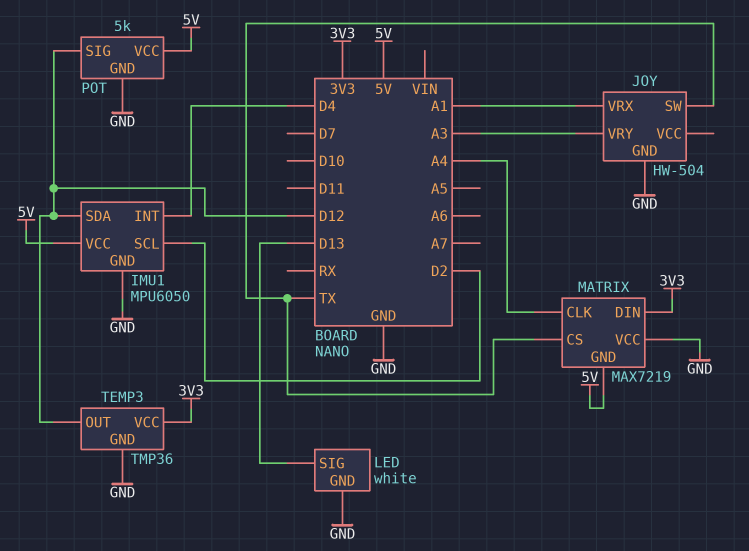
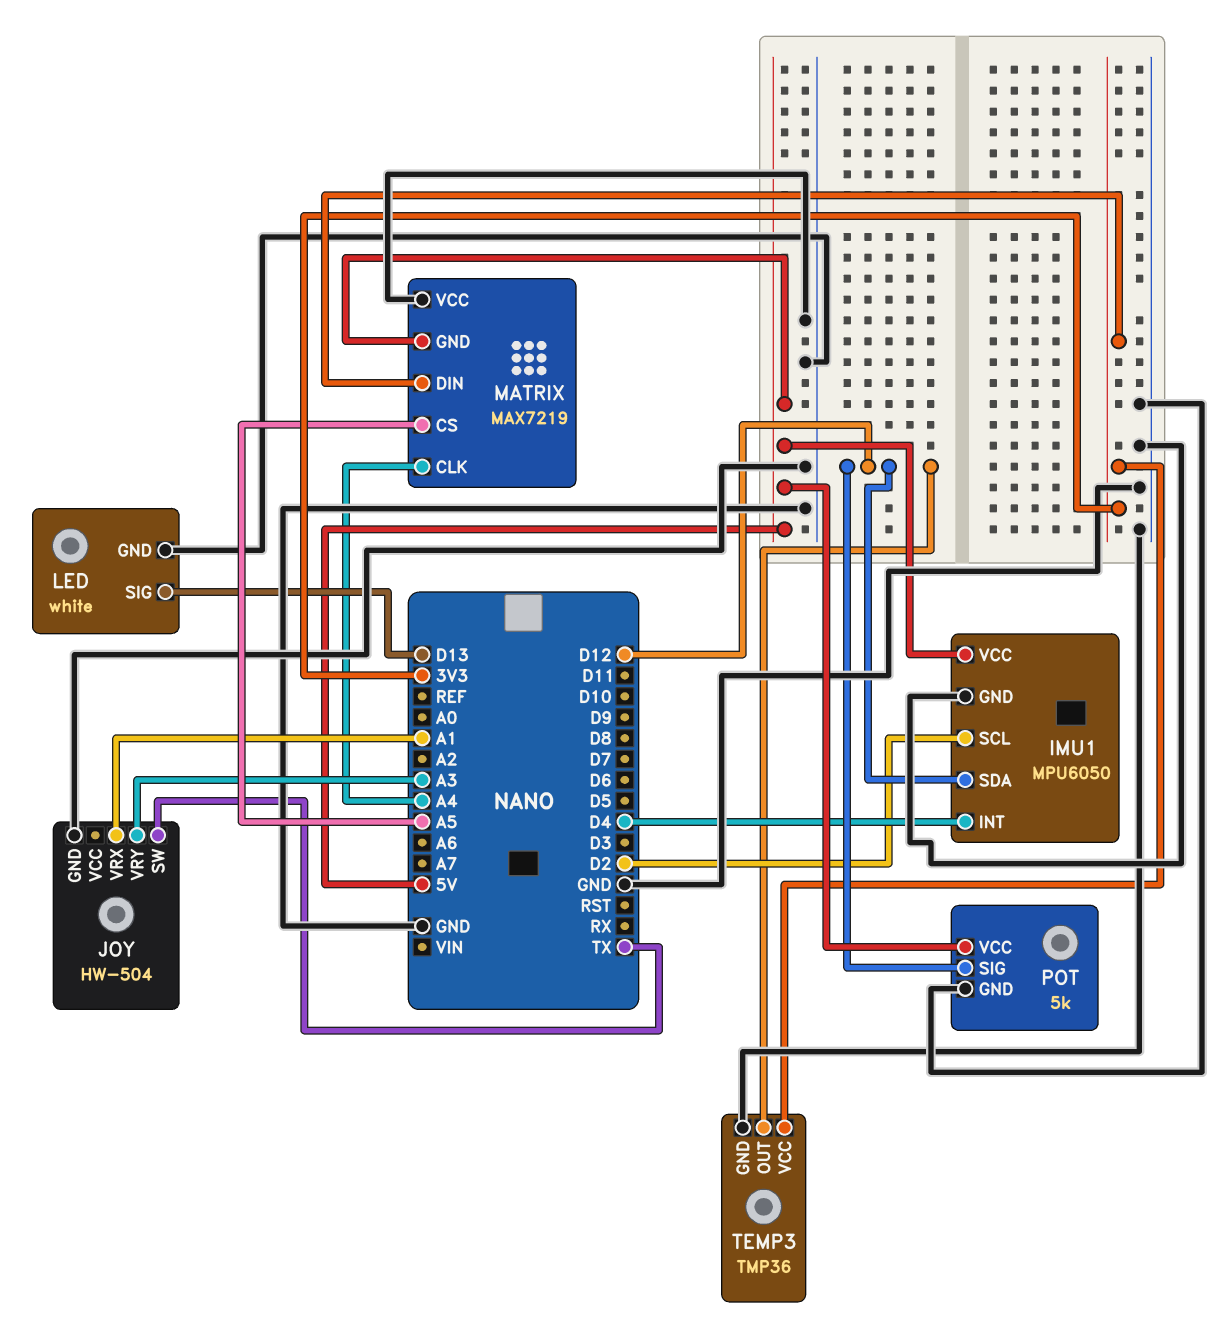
MATRIX pin CS: TX -> A5

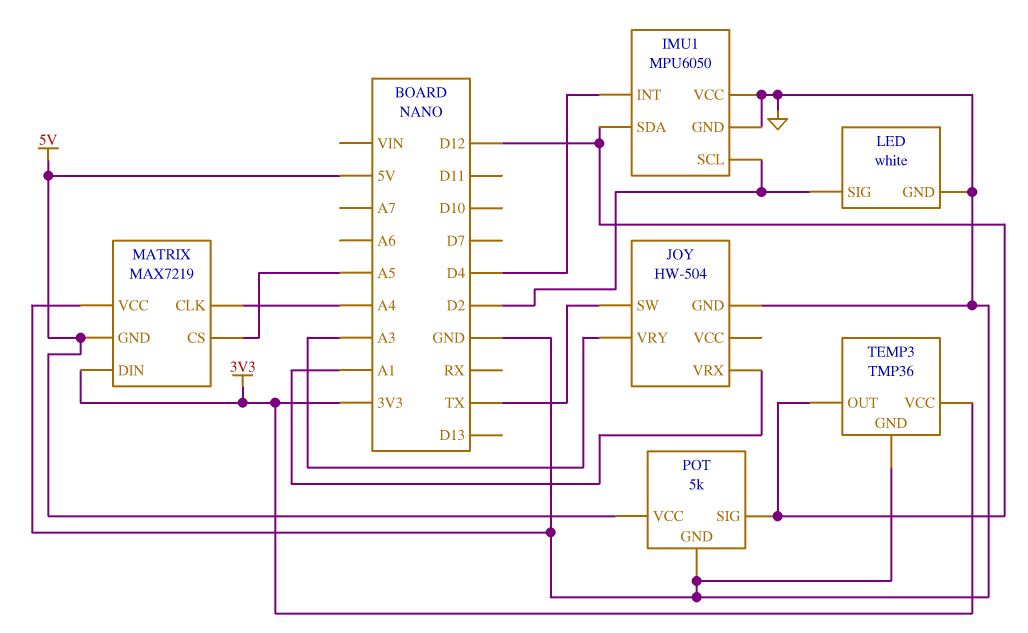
IMU1 pin VCC: 5V -> GND
LED pin SIG: D13 -> D2

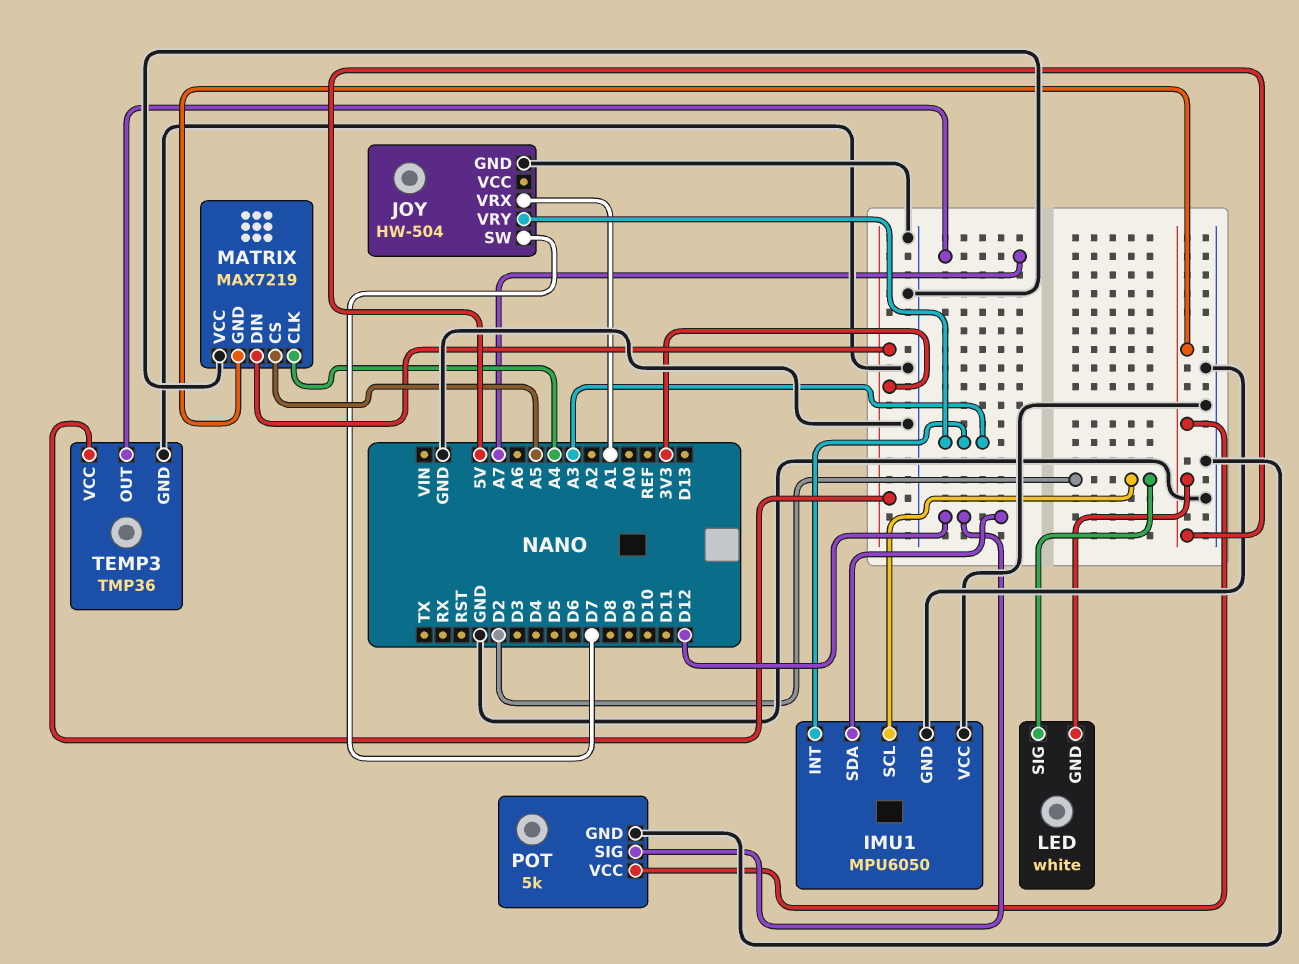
IMU1 pin INT: D4 -> A3
JOY pin SW: TX -> D7
LED pin GND: GND -> 5V
TEMP3 pin OUT: D12 -> A7

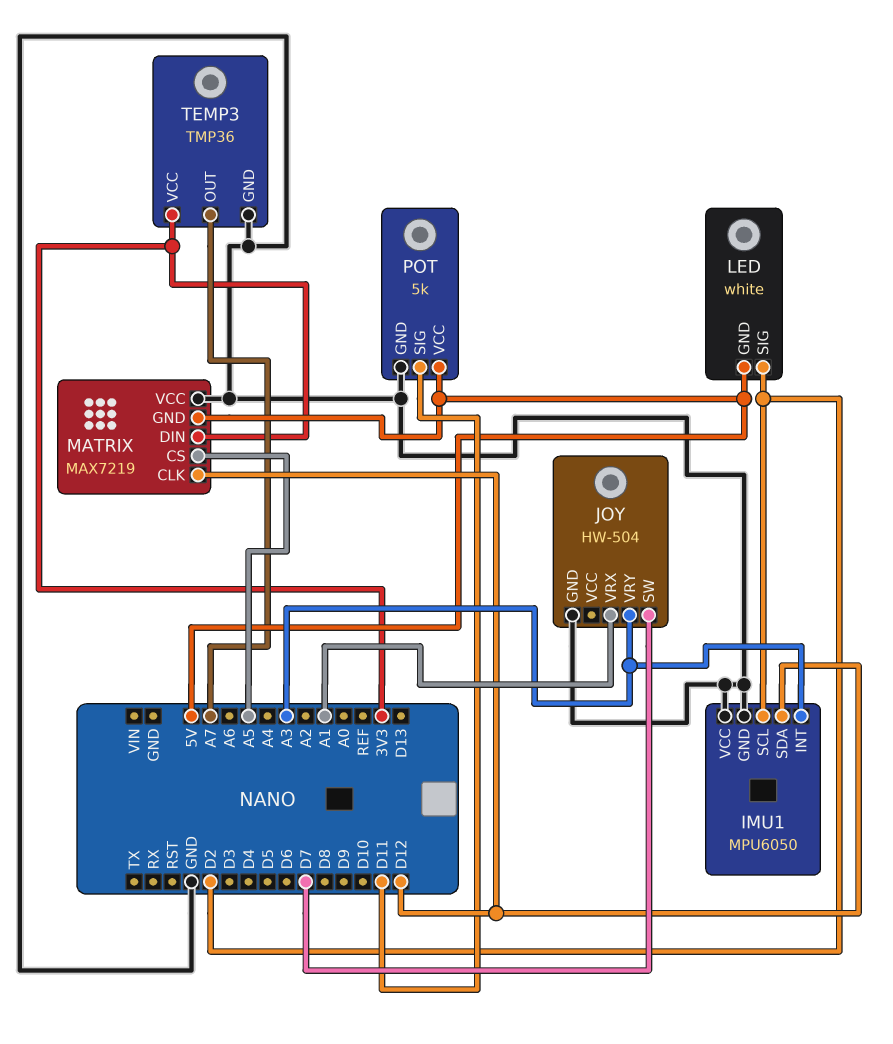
MATRIX pin CLK: A4 -> D12
POT pin SIG: D12 -> D11

